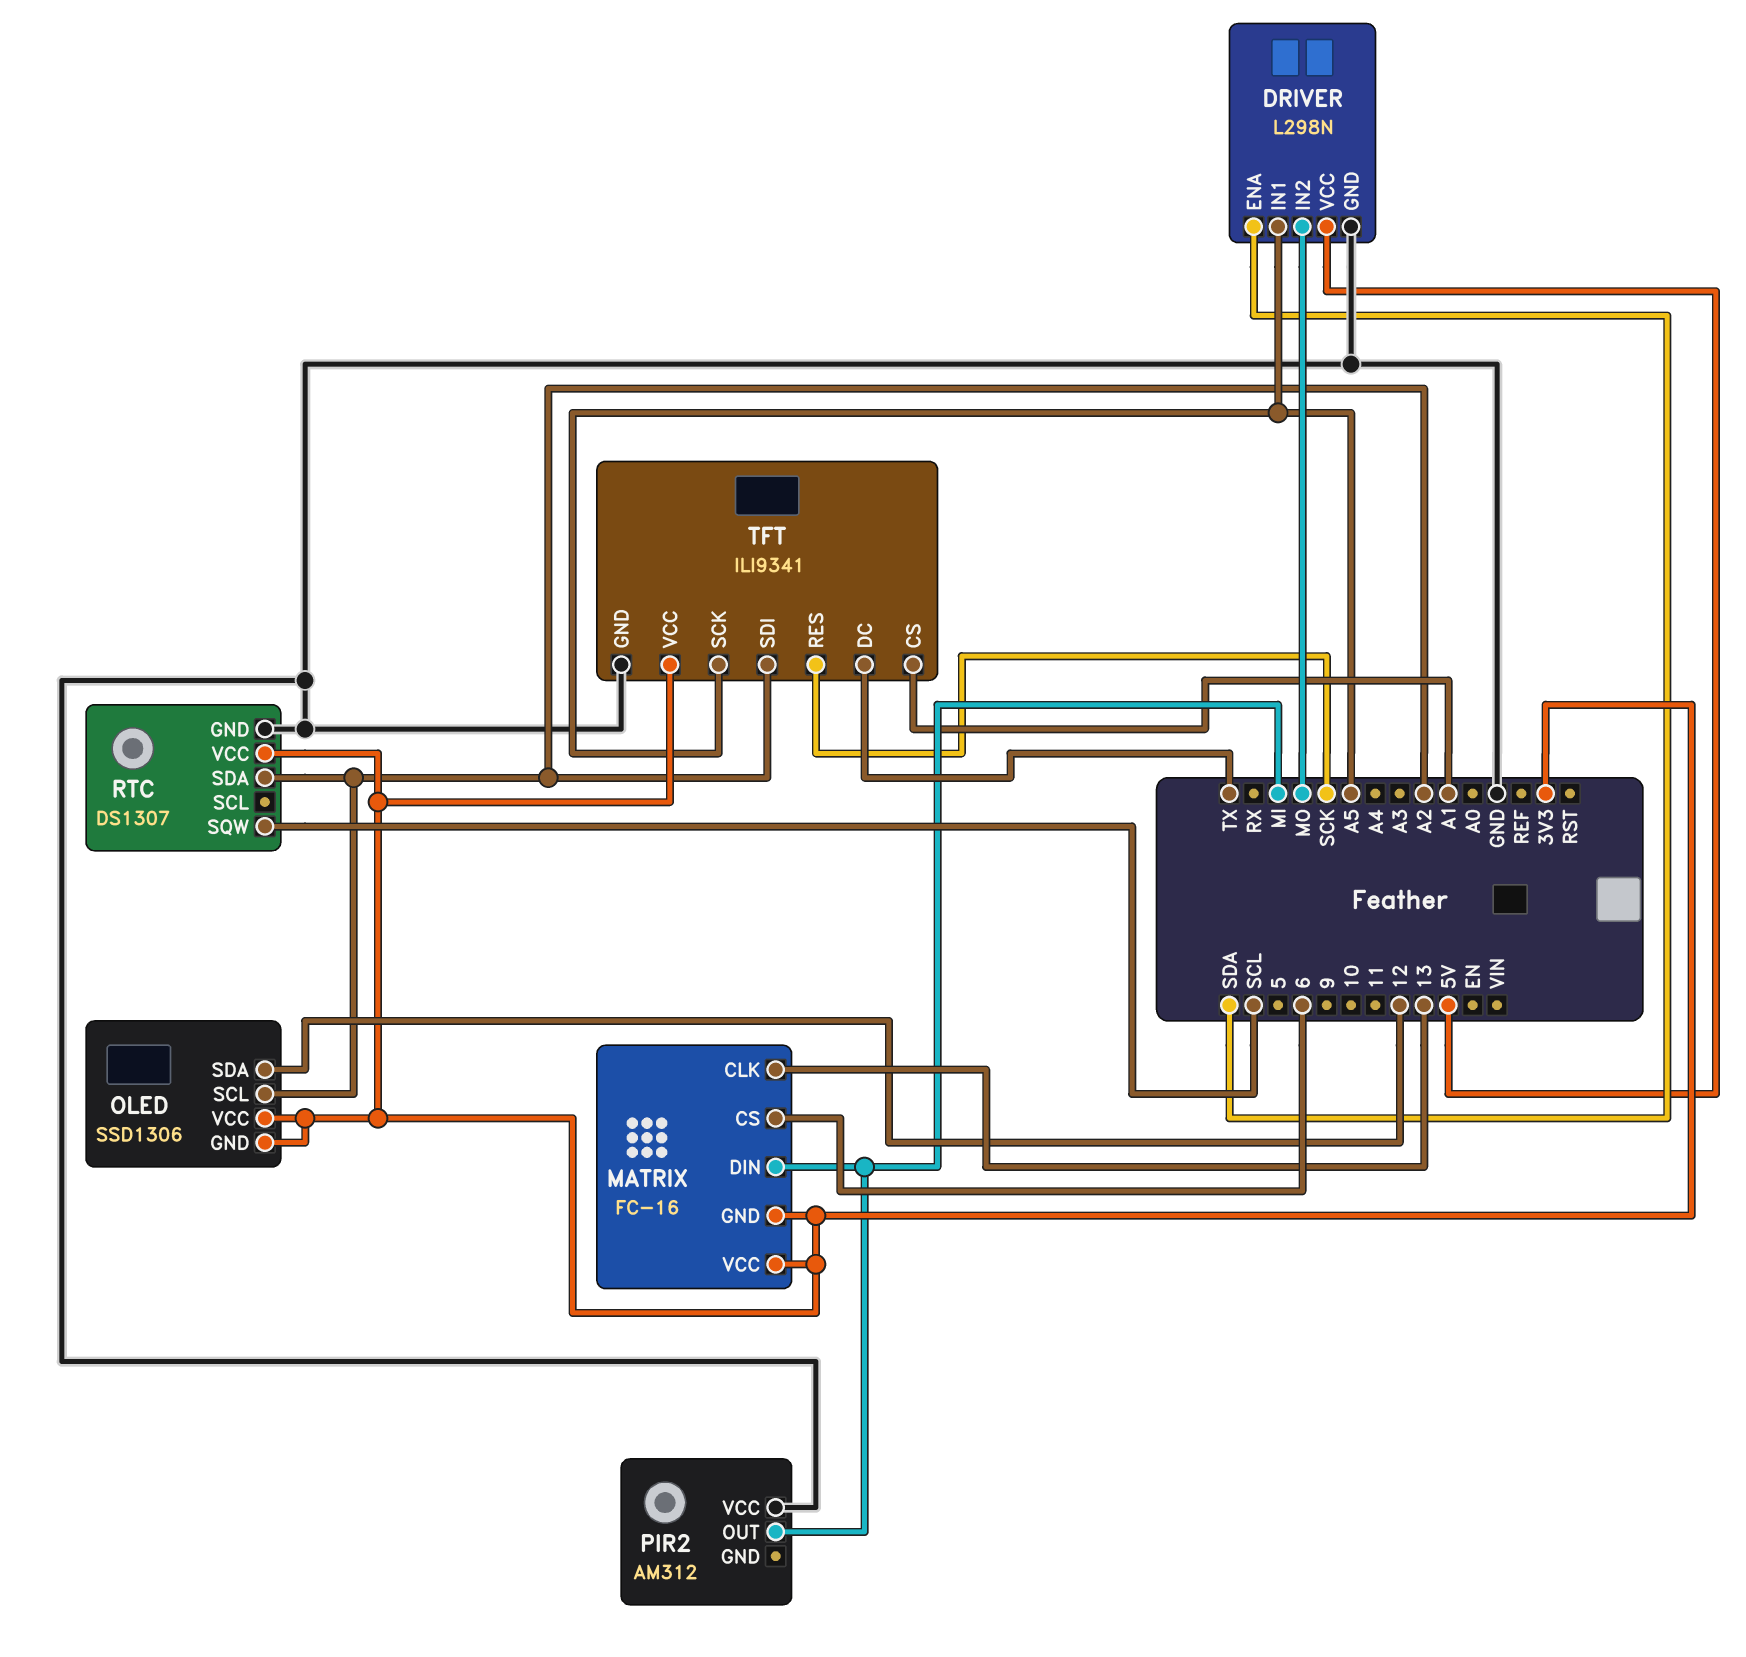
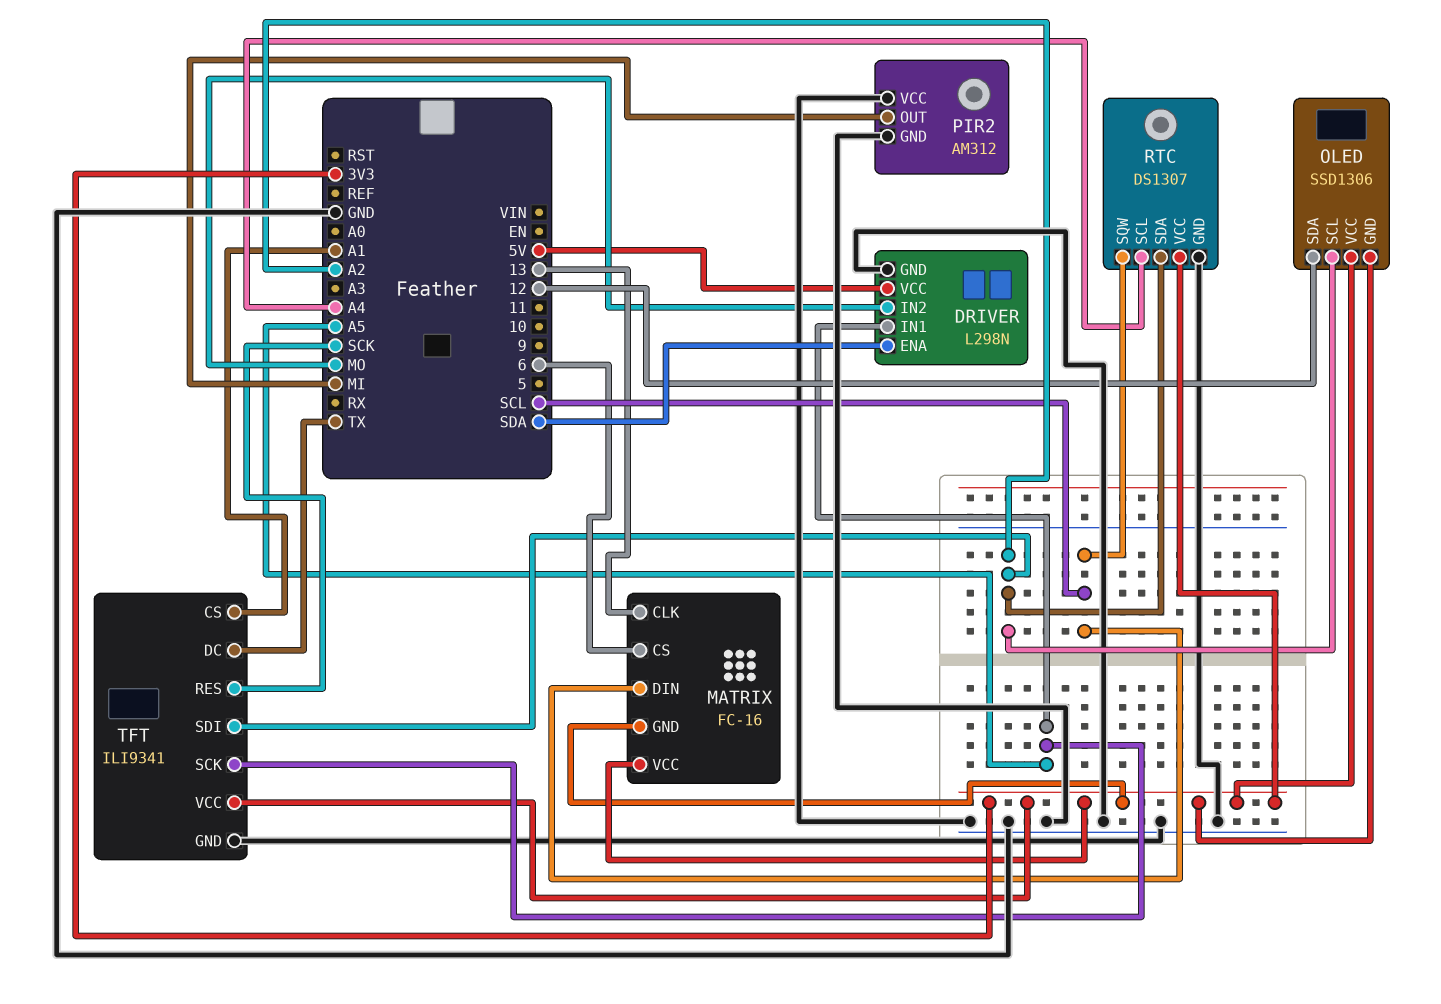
MATRIX pin DIN: MI -> SCL
PIR2 pin GND: none -> GND
RTC pin SCL: none -> A4

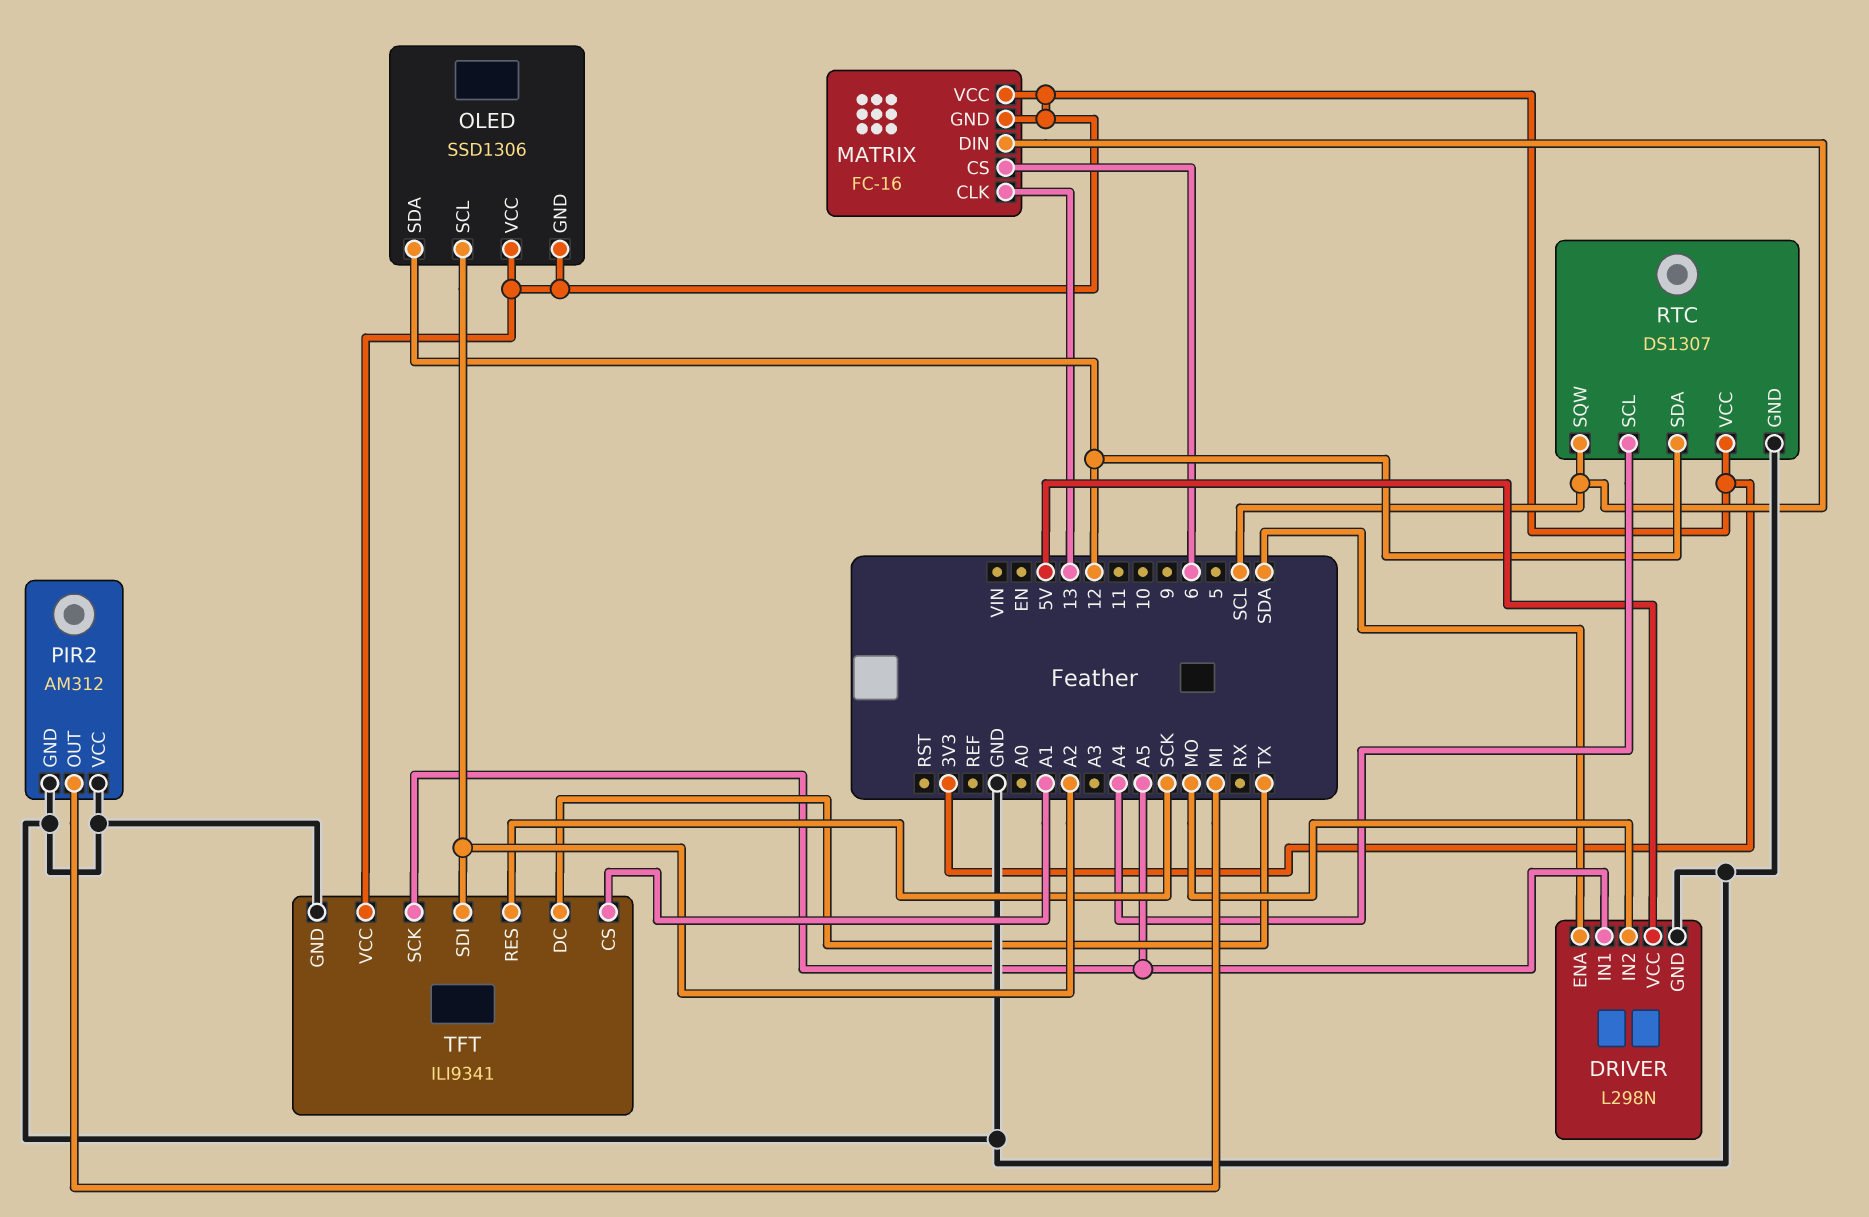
RTC pin SDA: A2 -> 12

